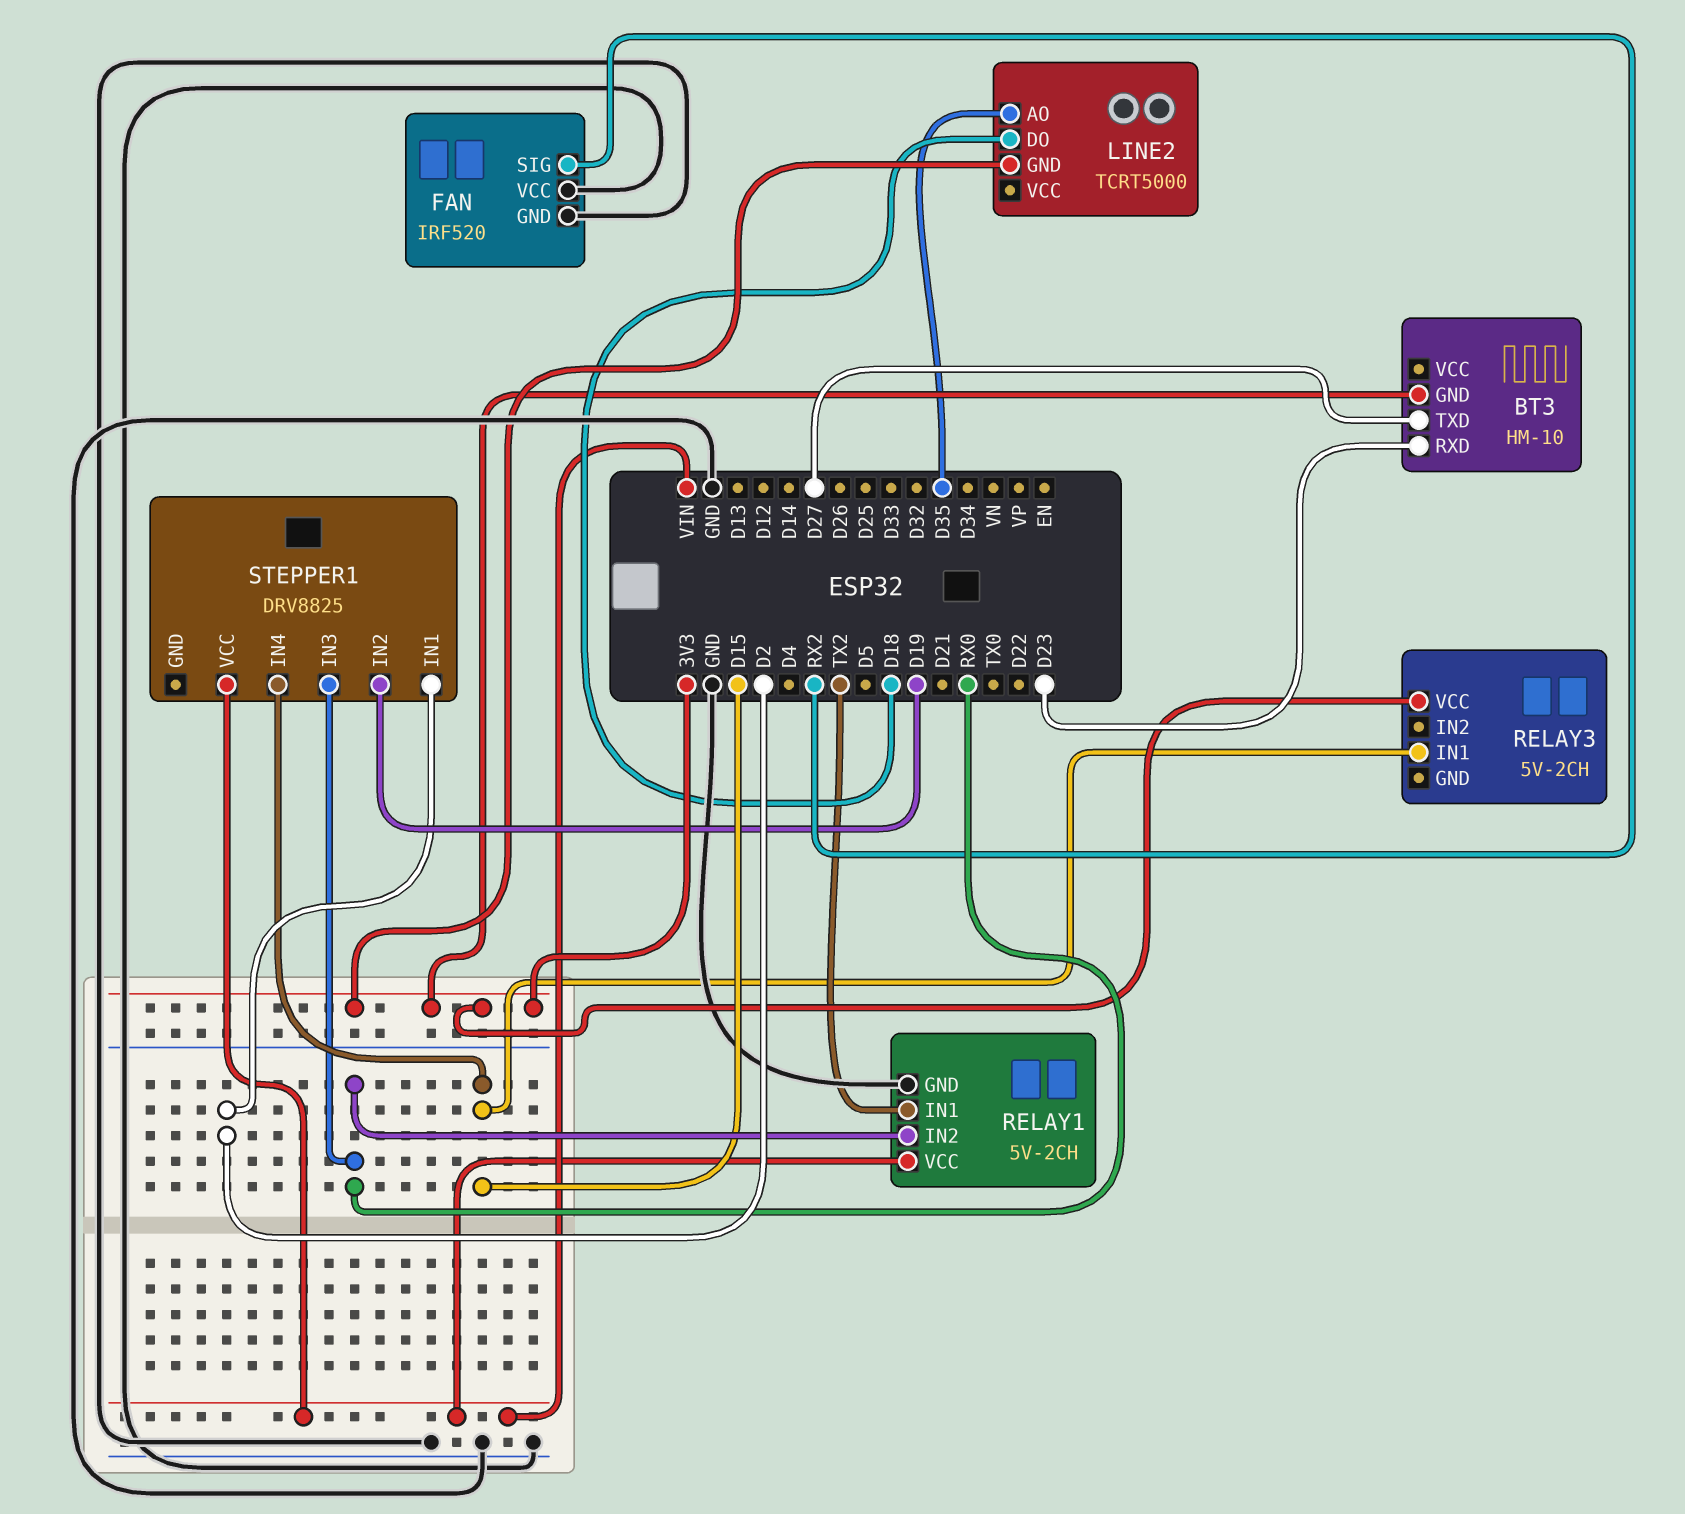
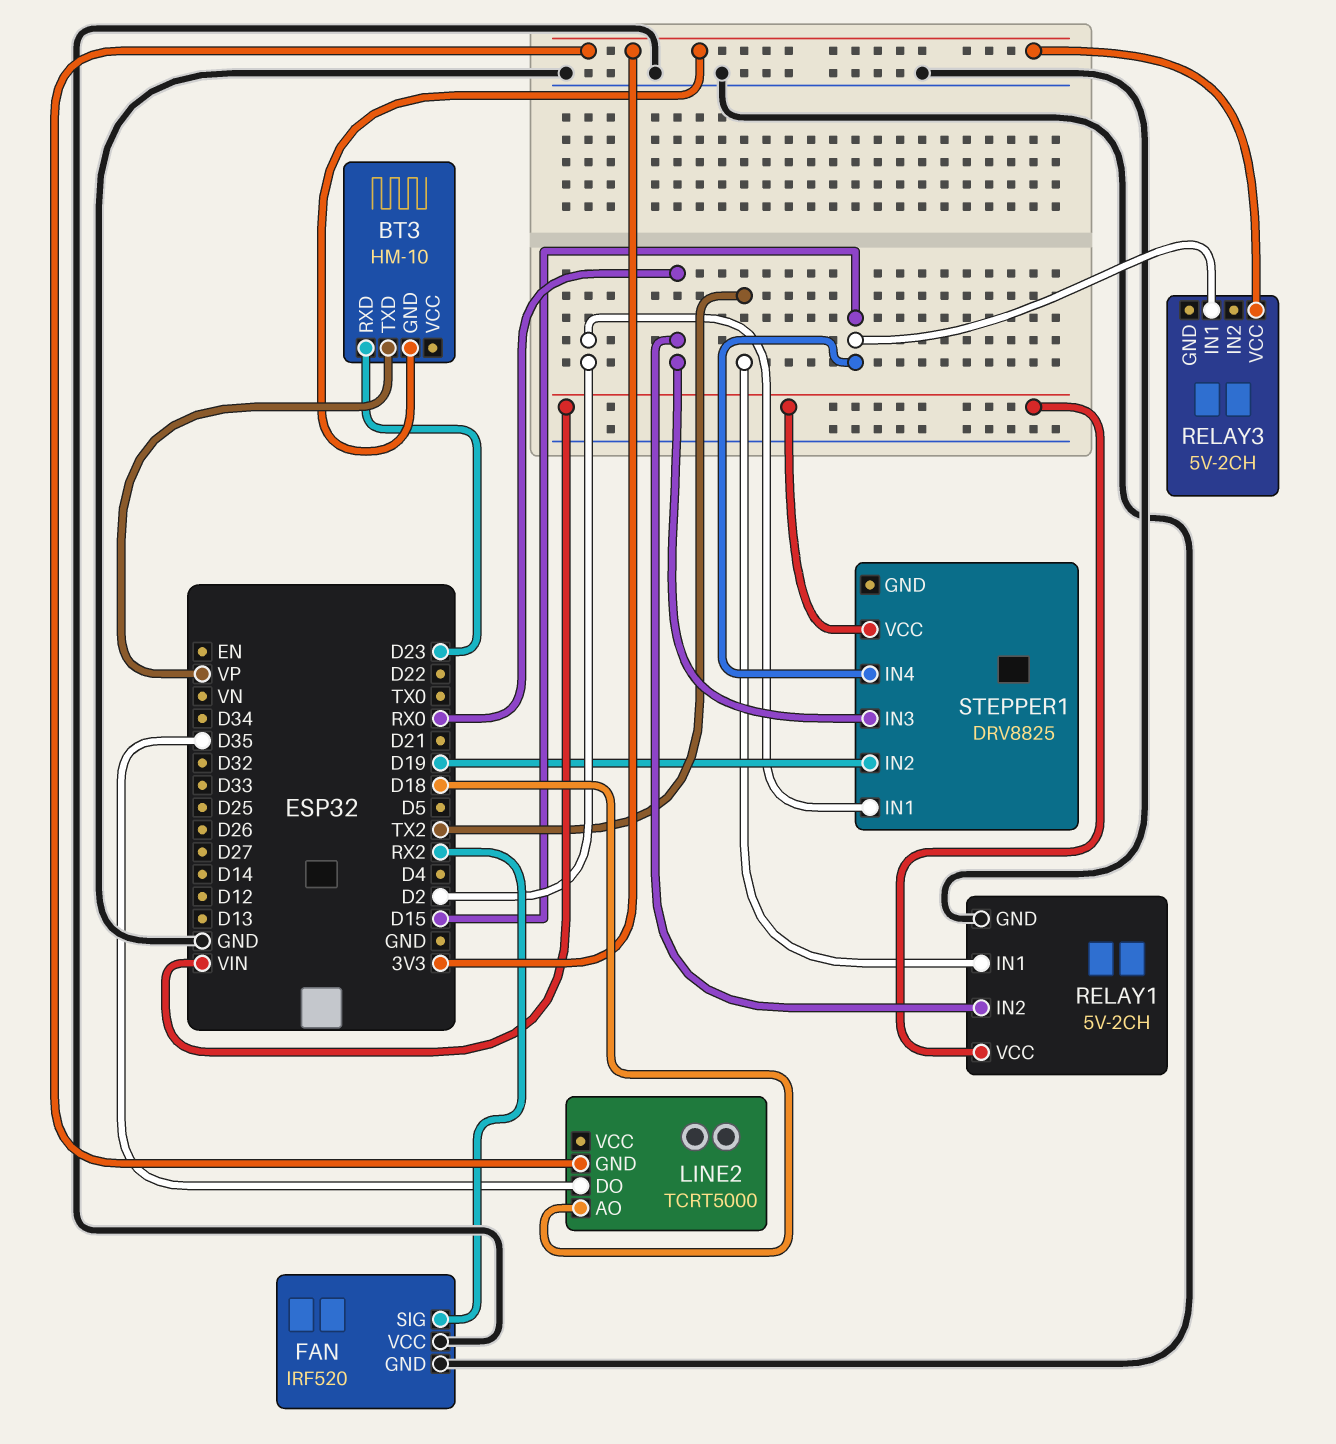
BT3 pin TXD: D27 -> VP
LINE2 pin AO: D35 -> D18
LINE2 pin DO: D18 -> D35

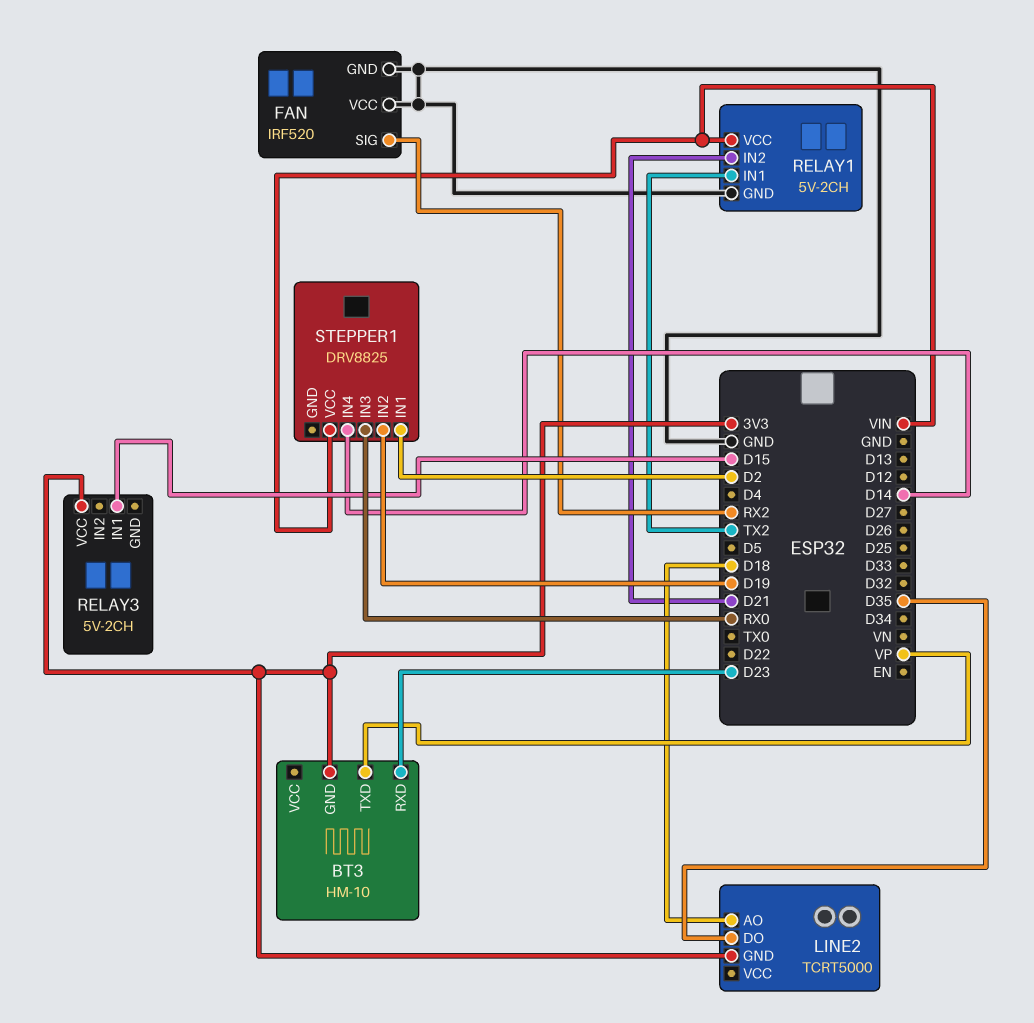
RELAY1 pin IN2: RX0 -> D21
STEPPER1 pin IN4: D15 -> D14

